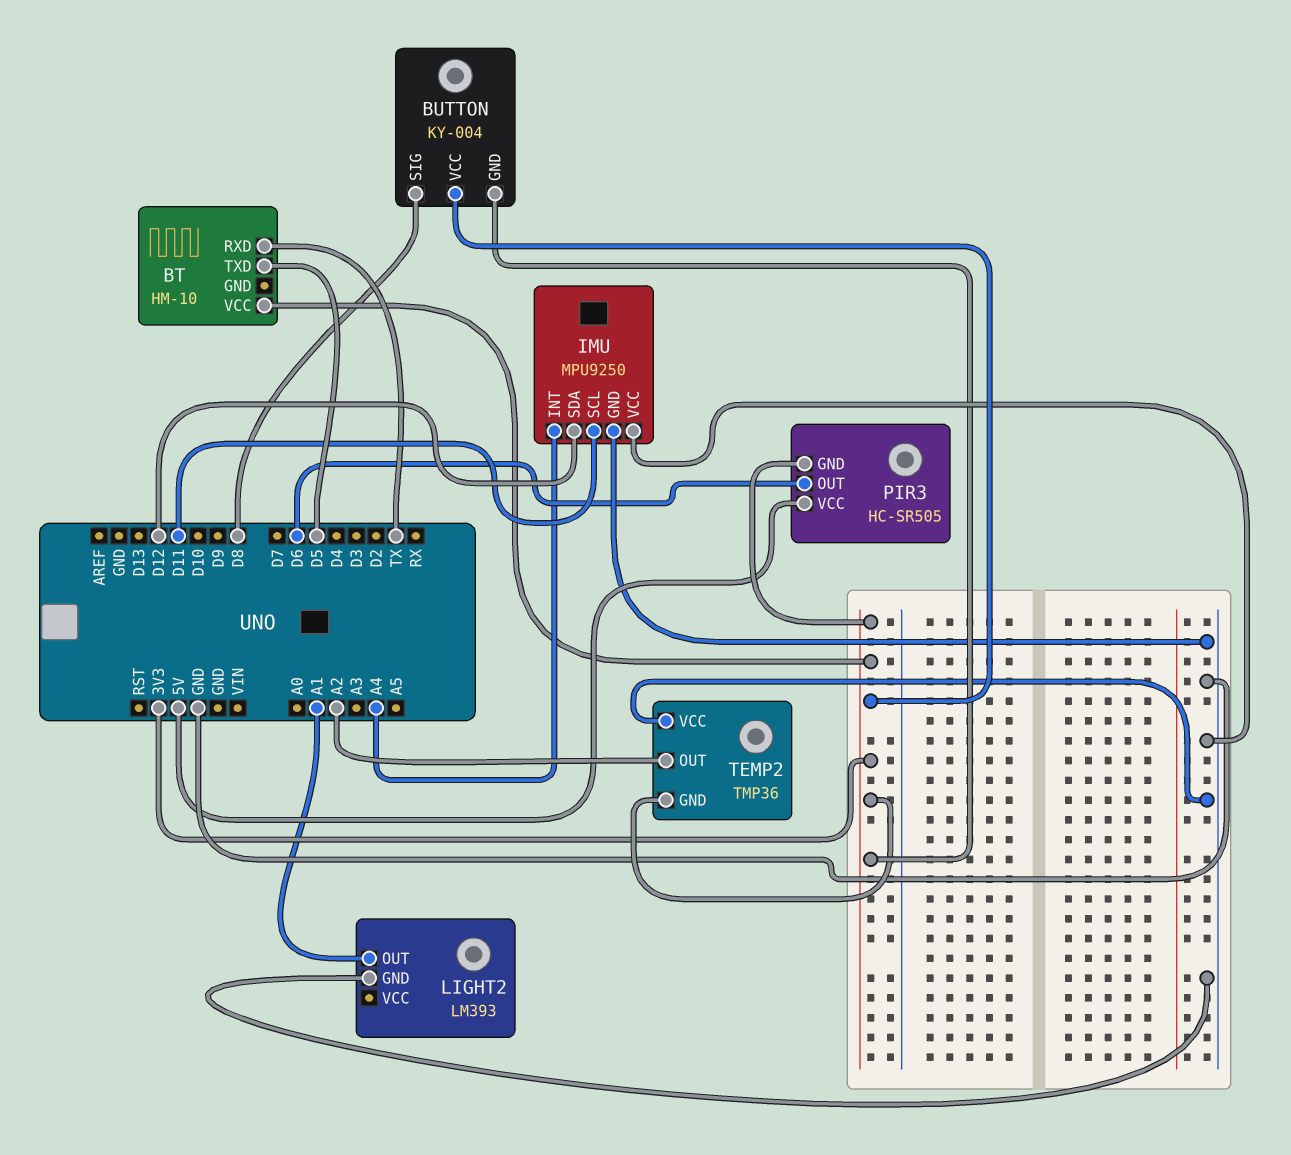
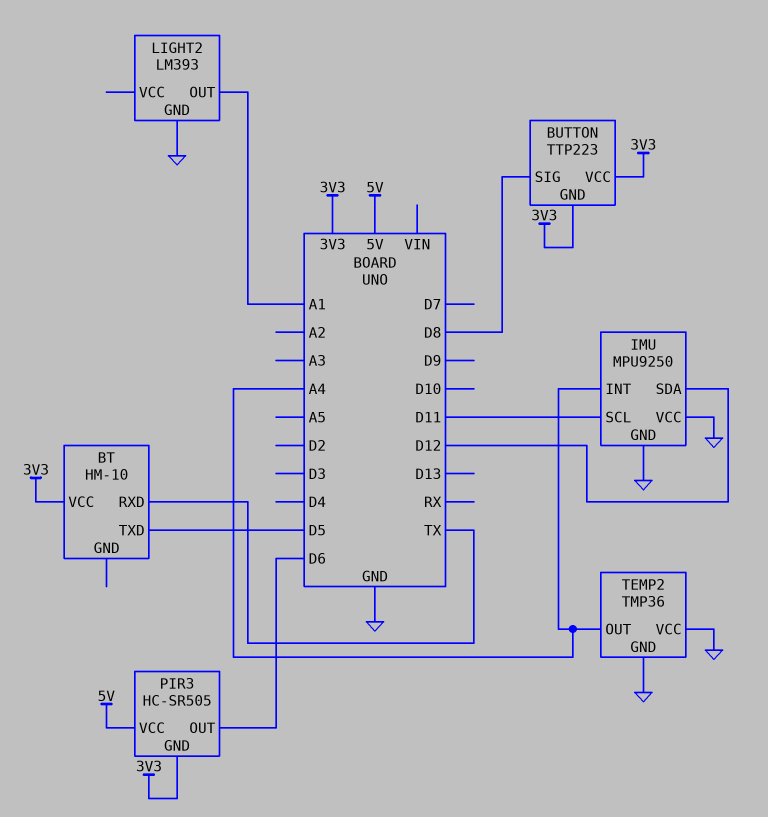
BUTTON: KY-004 -> TTP223
TEMP2 pin GND: 3V3 -> GND
TEMP2 pin OUT: A2 -> A4

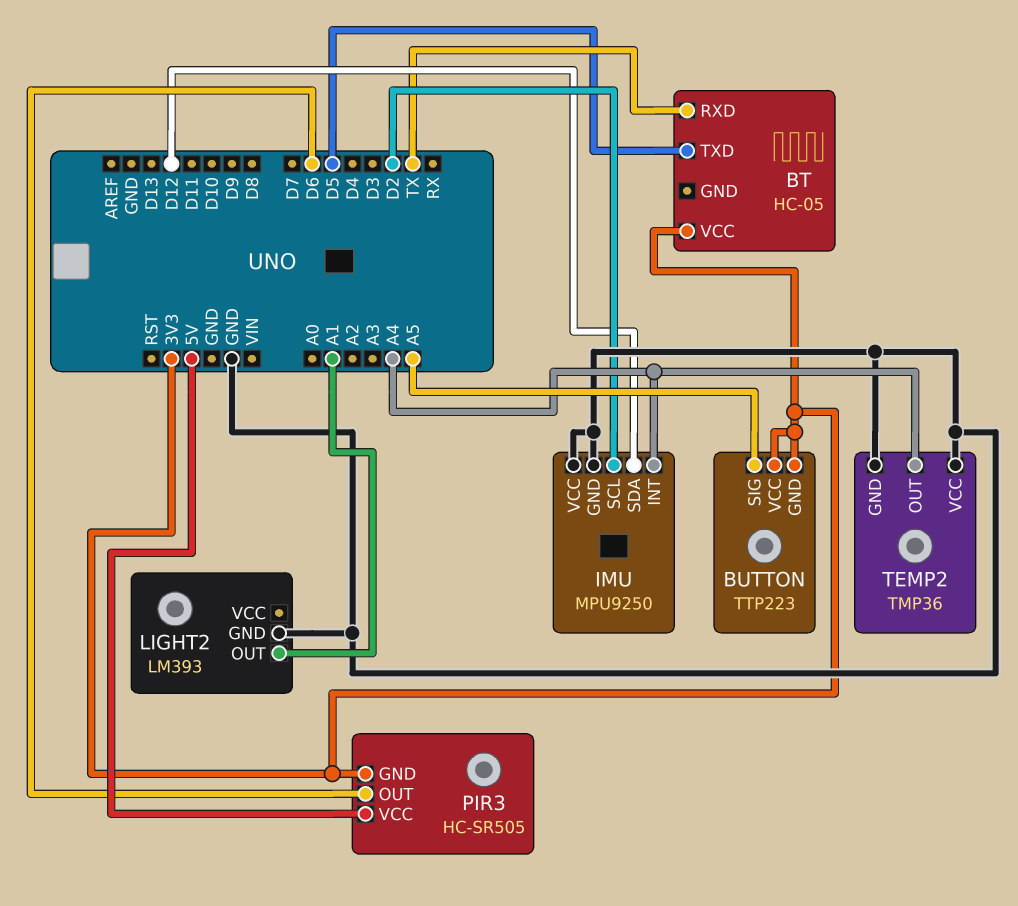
BT: HM-10 -> HC-05
BUTTON pin SIG: D8 -> A5
IMU pin SCL: D11 -> D2

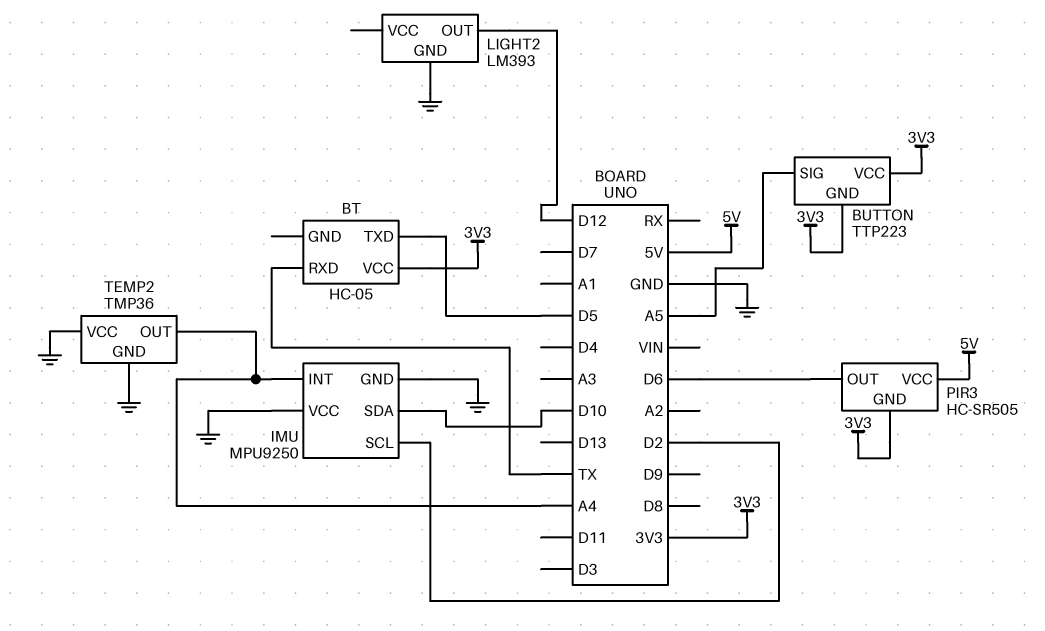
IMU pin SDA: D12 -> D10
LIGHT2 pin OUT: A1 -> D12

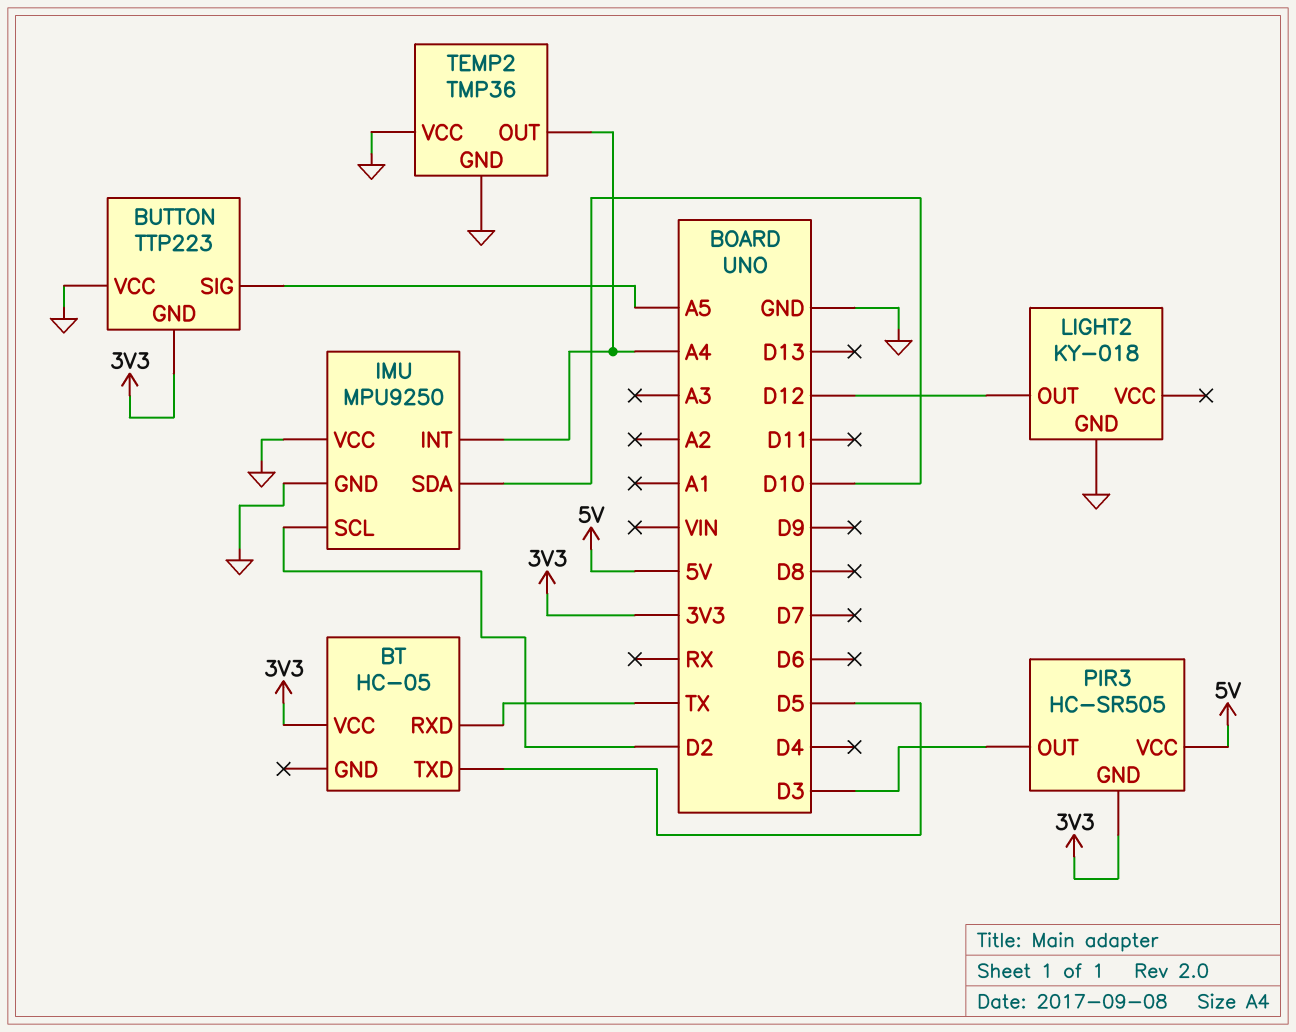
BUTTON pin VCC: 3V3 -> GND
LIGHT2: LM393 -> KY-018
PIR3 pin OUT: D6 -> D3

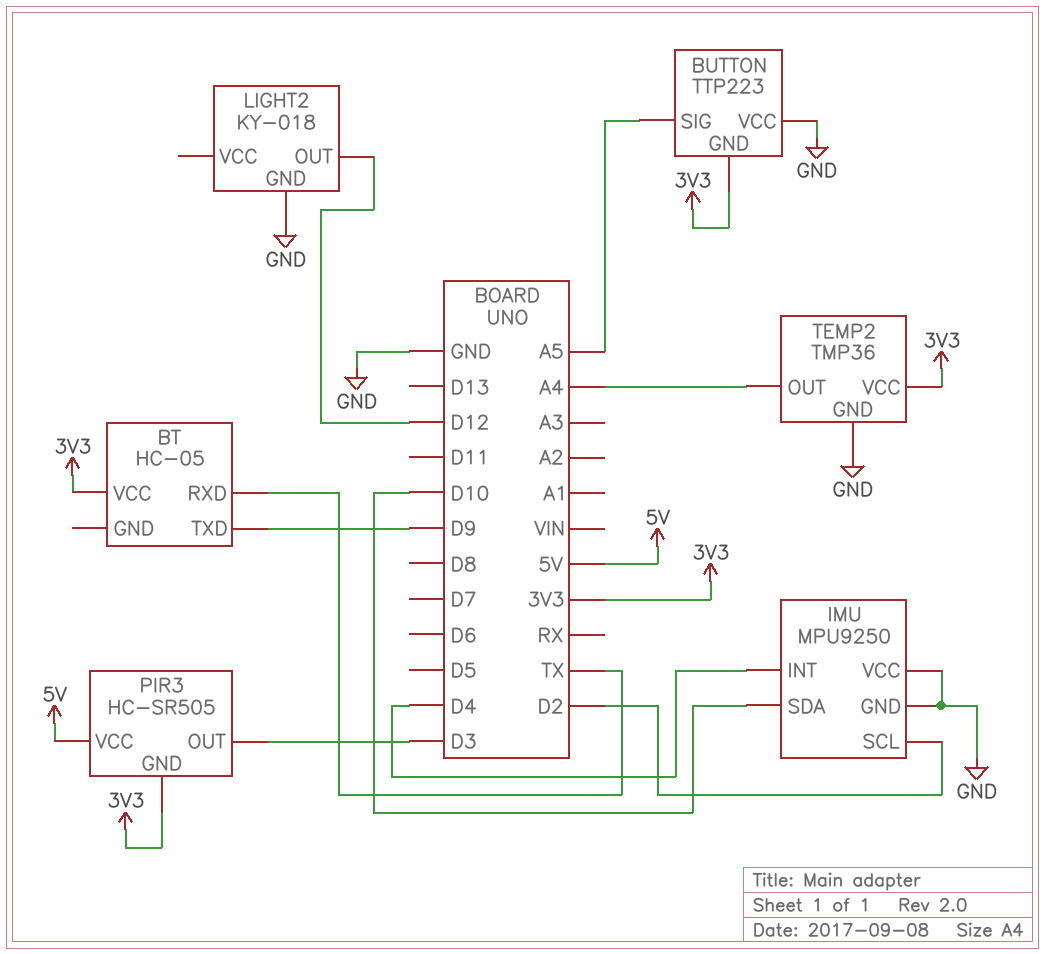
BT pin TXD: D5 -> D9
IMU pin INT: A4 -> D4
TEMP2 pin VCC: GND -> 3V3

